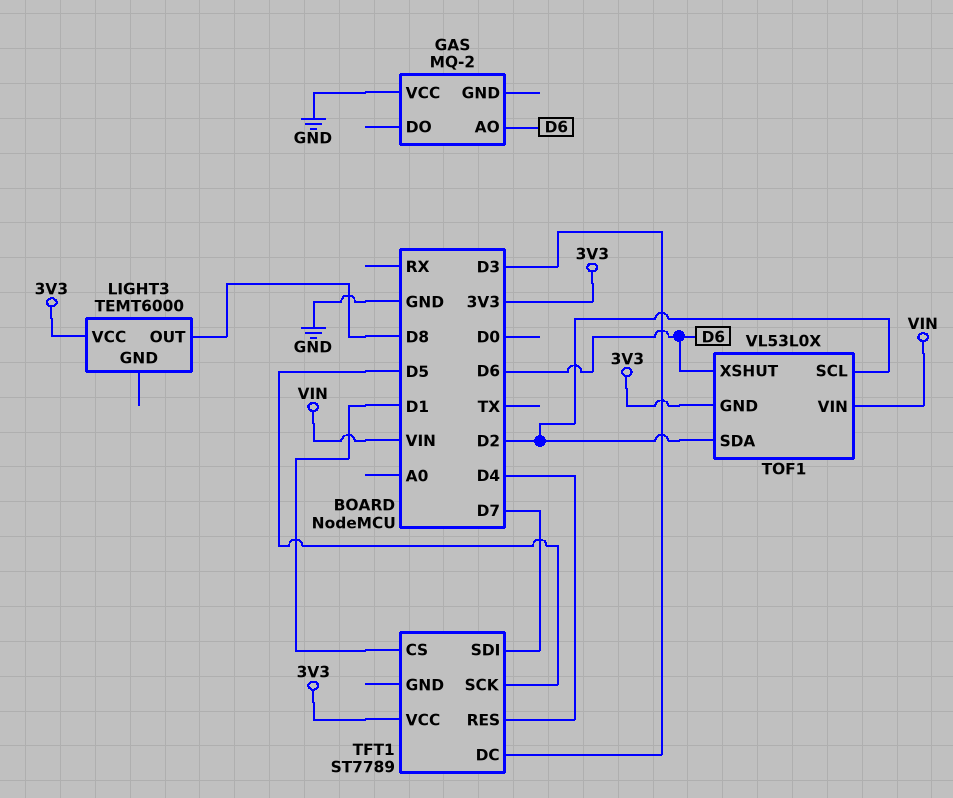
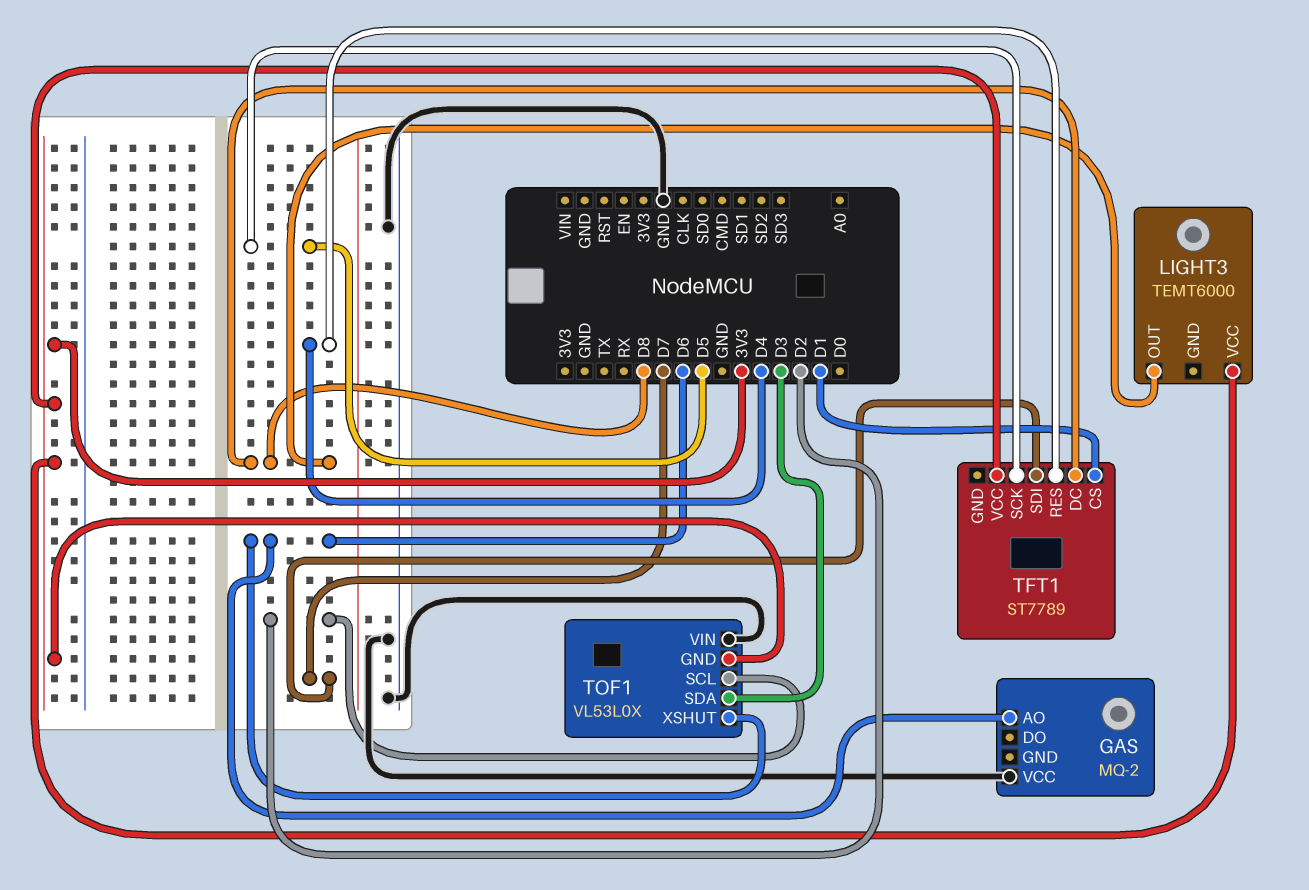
TFT1 pin DC: D3 -> D8
TOF1 pin SDA: D2 -> D3
TOF1 pin VIN: VIN -> GND

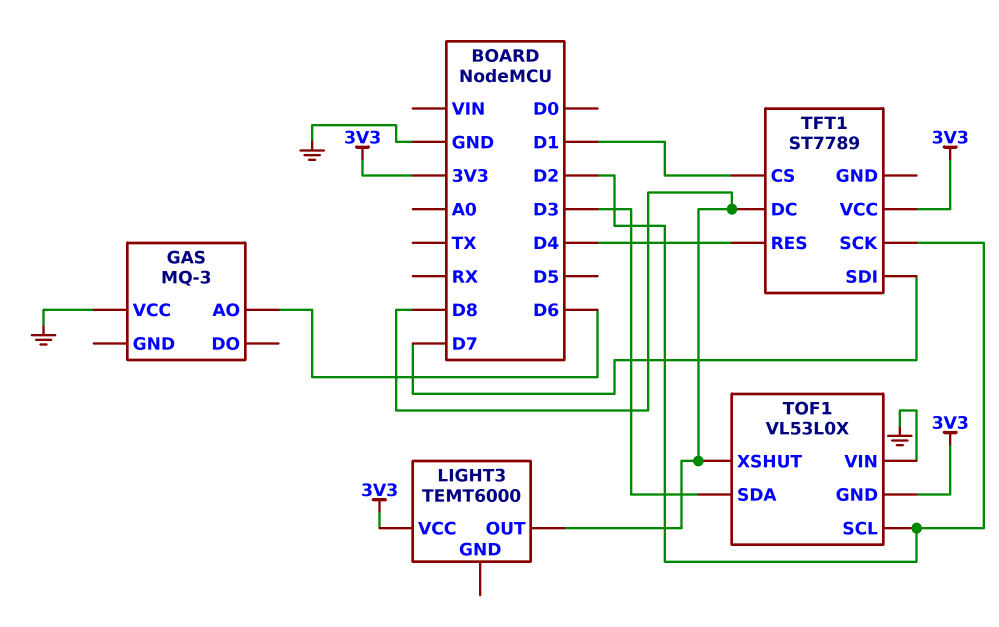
GAS: MQ-2 -> MQ-3
TFT1 pin SCK: D5 -> D2
TOF1 pin XSHUT: D6 -> D8

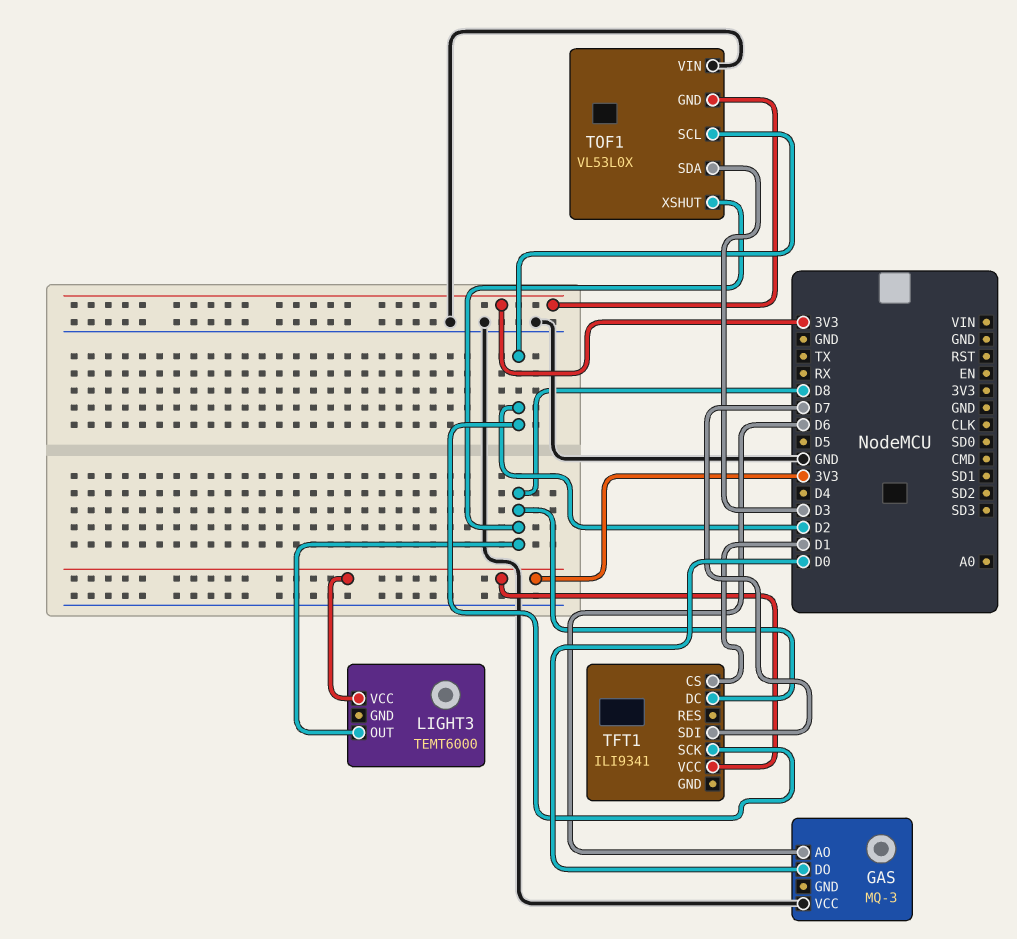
GAS pin DO: none -> D0
TFT1: ST7789 -> ILI9341
TFT1 pin RES: D4 -> none

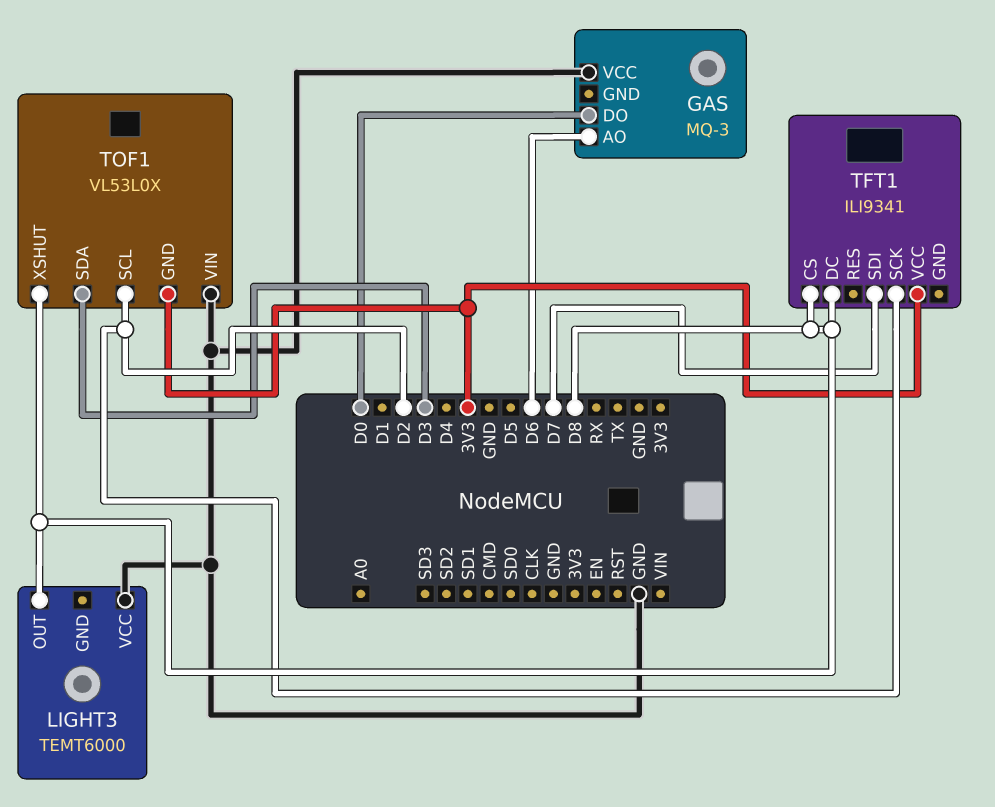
LIGHT3 pin VCC: 3V3 -> GND
TFT1 pin CS: D1 -> D8

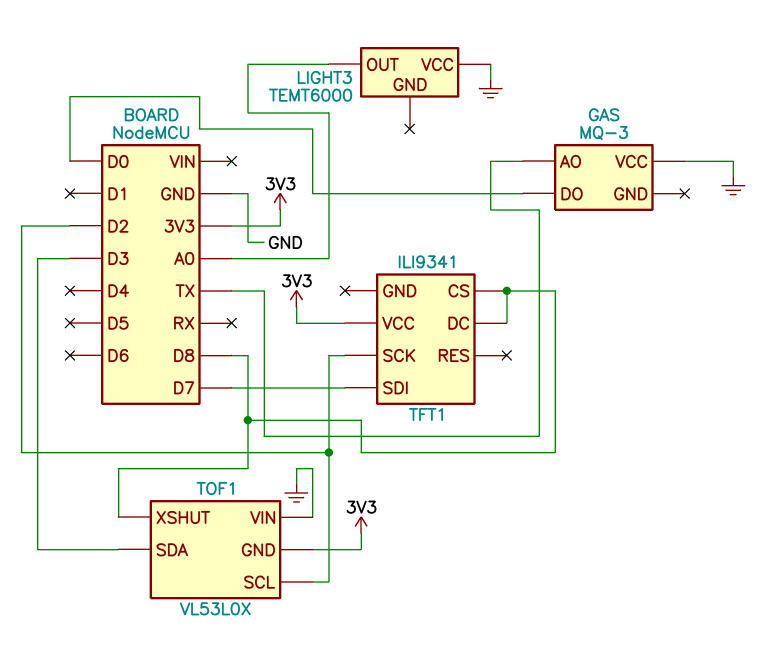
GAS pin AO: D6 -> TX
LIGHT3 pin OUT: D8 -> A0

